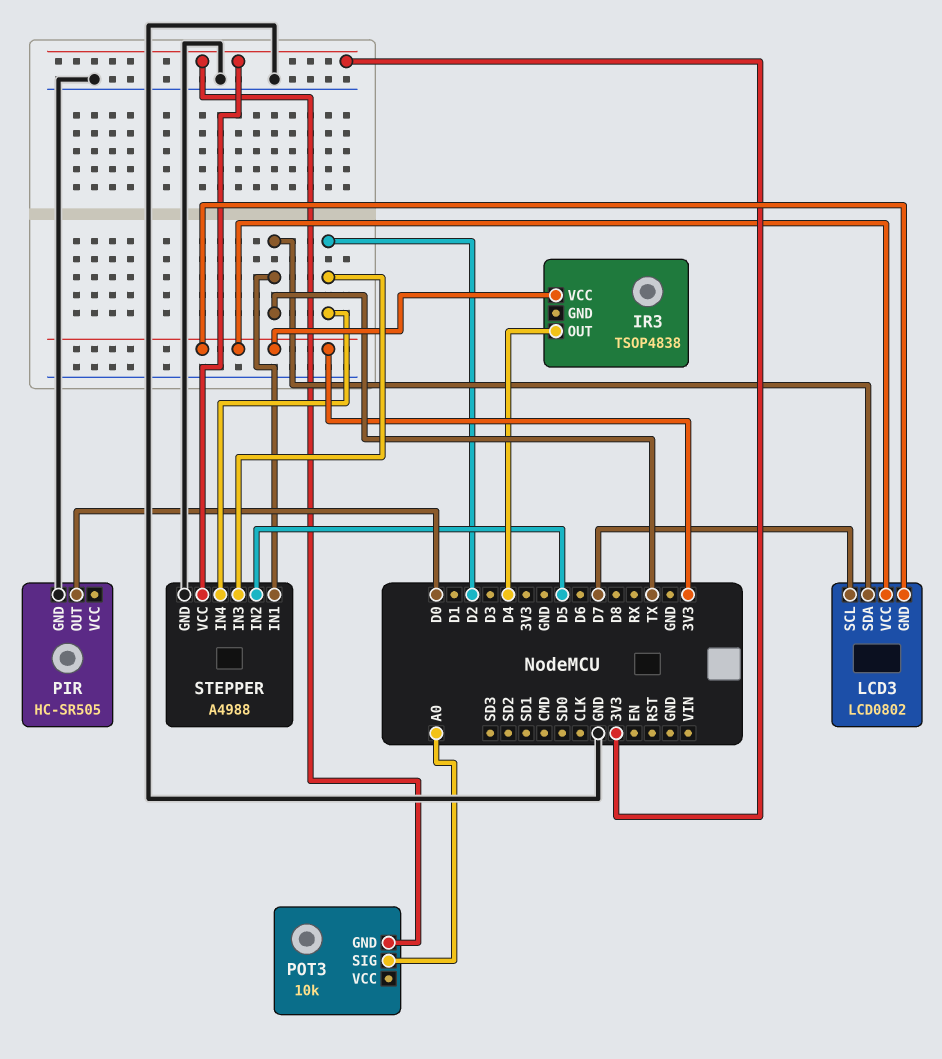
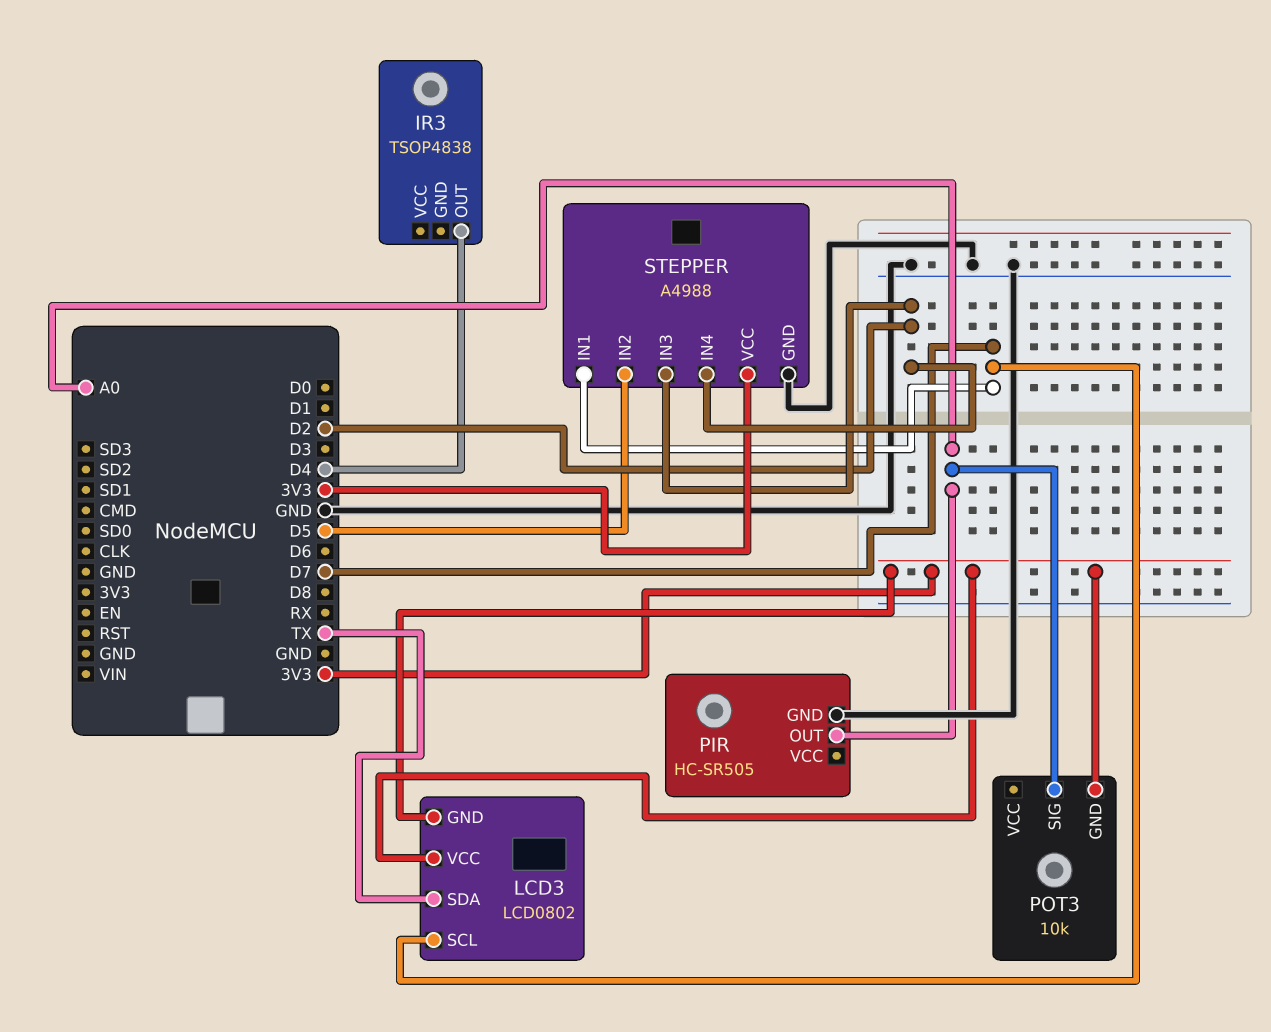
IR3 pin VCC: 3V3 -> none
PIR pin OUT: D0 -> A0
STEPPER pin IN1: TX -> D7

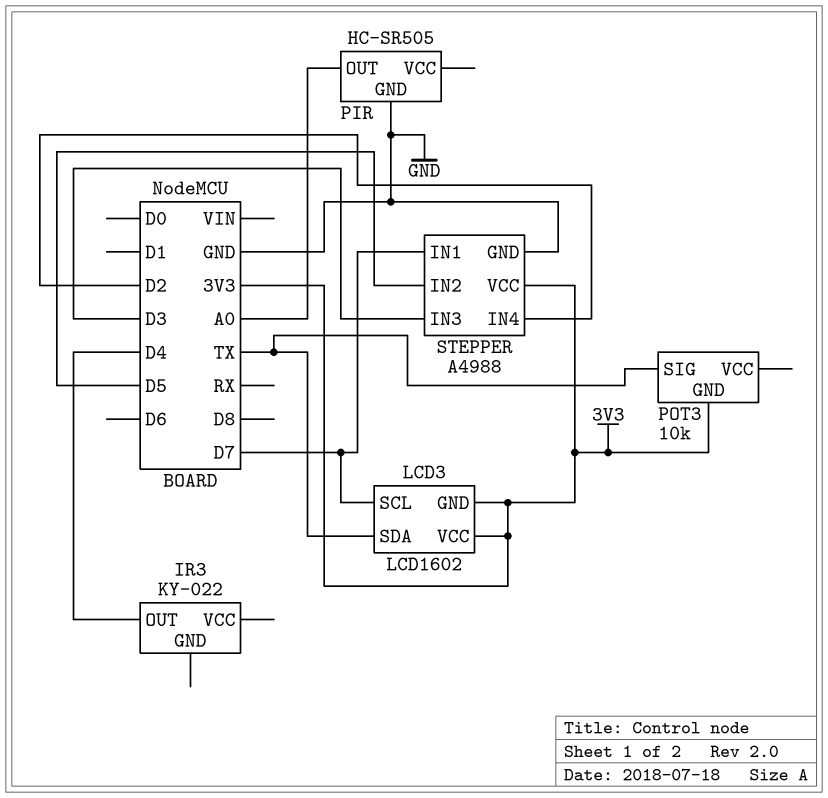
IR3: TSOP4838 -> KY-022
LCD3: LCD0802 -> LCD1602
POT3 pin SIG: A0 -> TX
STEPPER pin IN3: D2 -> D3

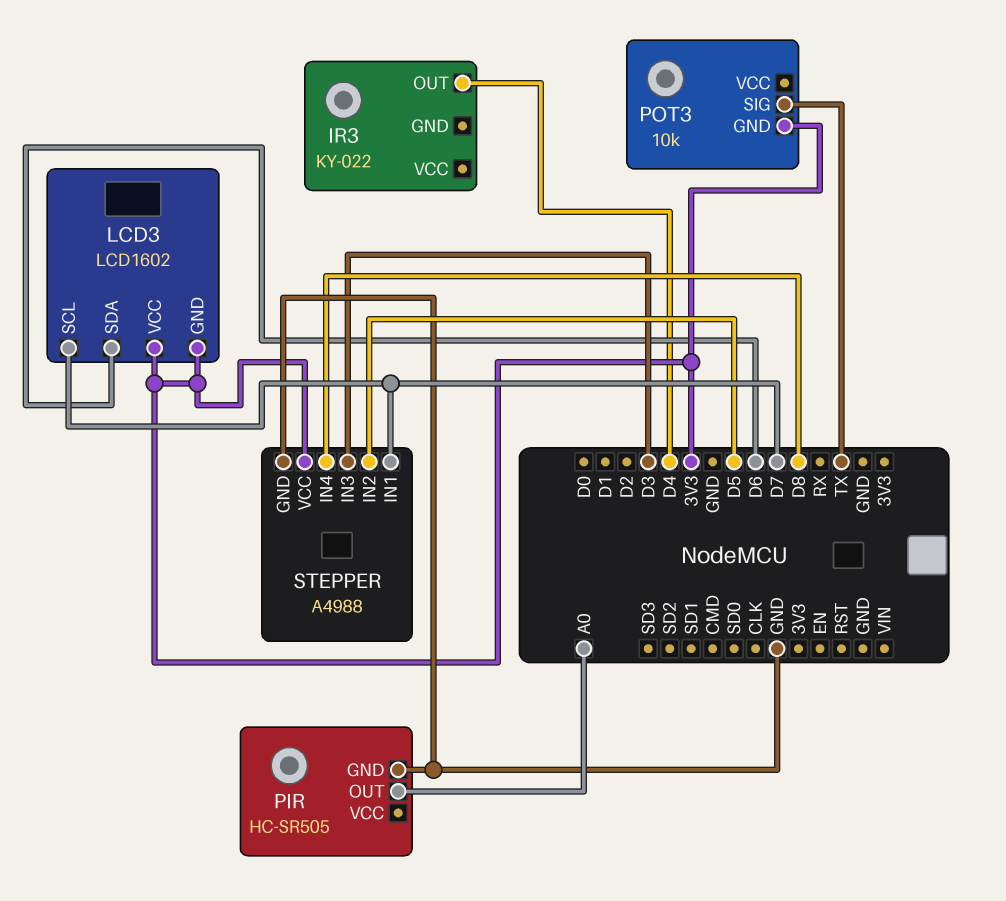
LCD3 pin SDA: TX -> D6
STEPPER pin IN4: D2 -> D8

